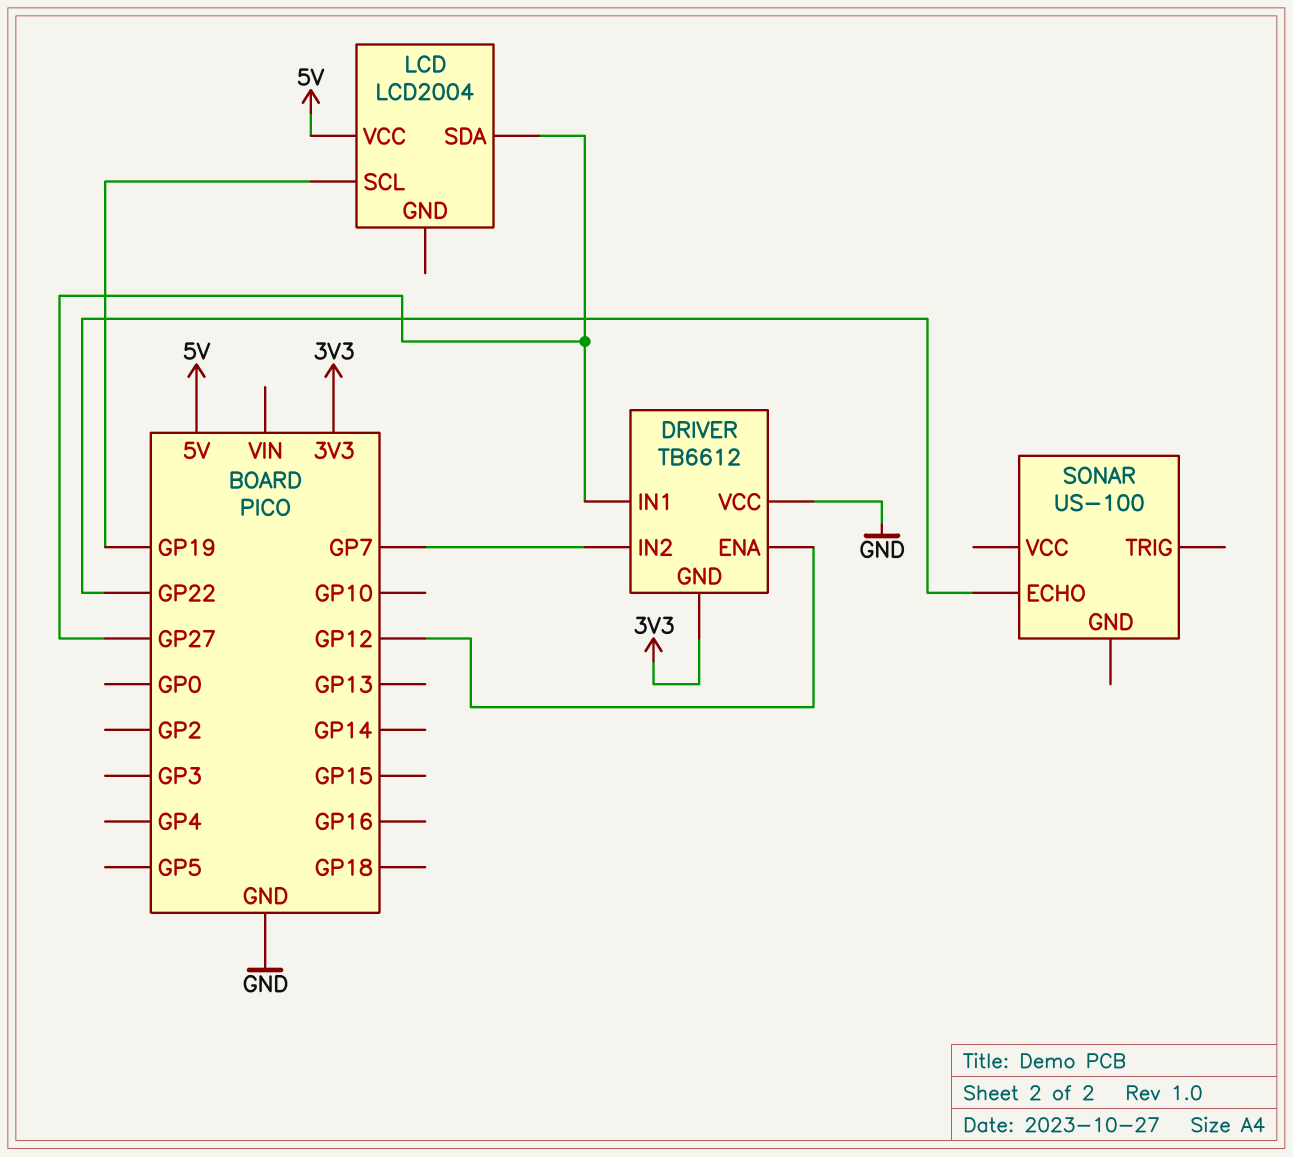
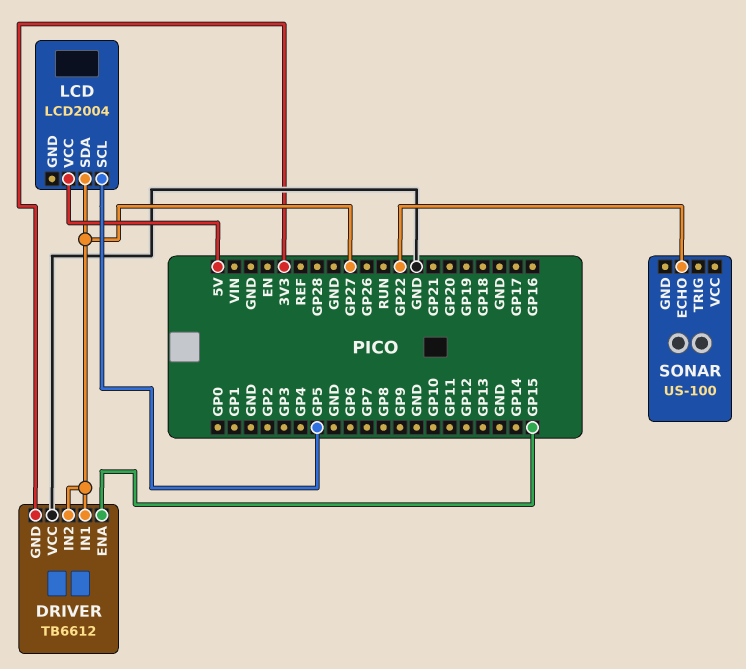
DRIVER pin ENA: GP12 -> GP15
DRIVER pin IN2: GP7 -> GP27
LCD pin SCL: GP19 -> GP5

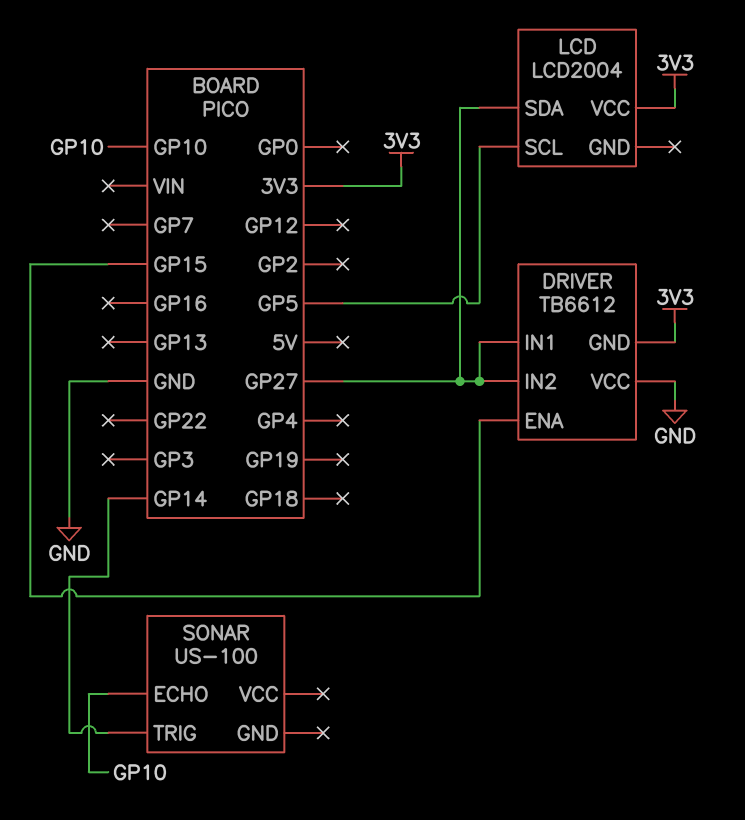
LCD pin VCC: 5V -> 3V3
SONAR pin ECHO: GP22 -> GP10
SONAR pin TRIG: none -> GP14

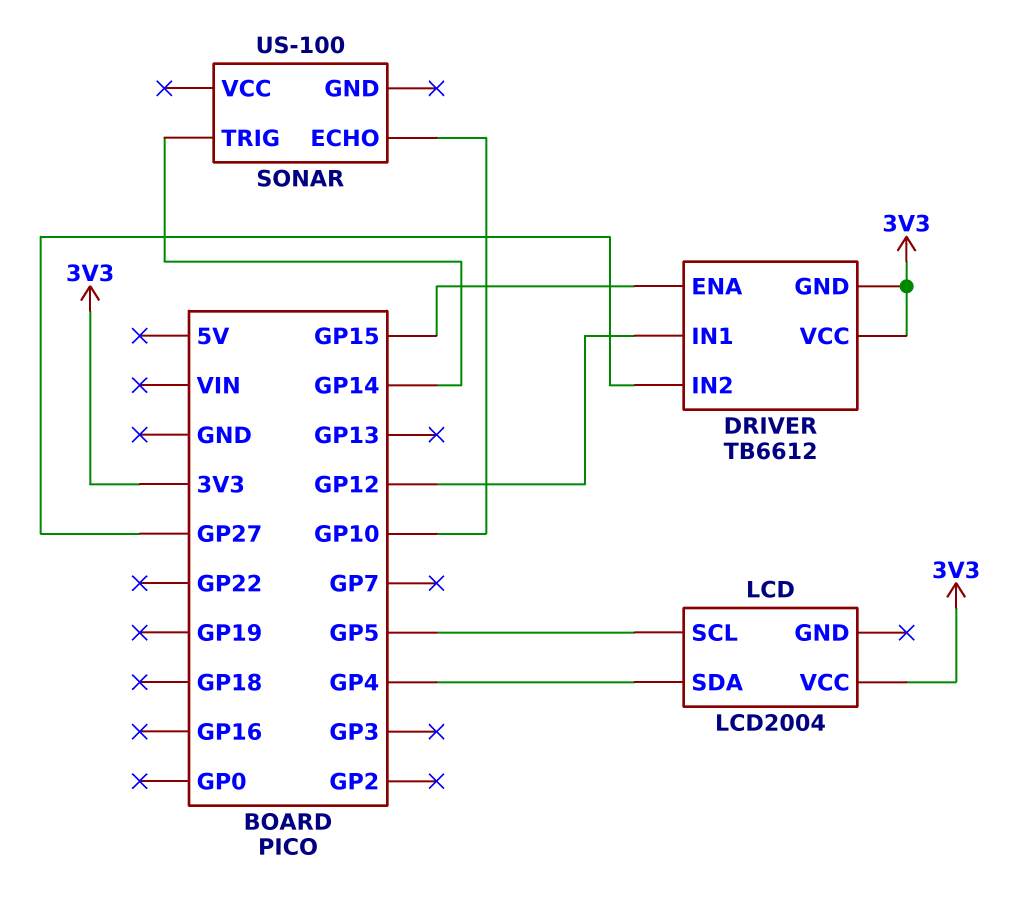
DRIVER pin IN1: GP27 -> GP12
DRIVER pin VCC: GND -> 3V3
LCD pin SDA: GP27 -> GP4

